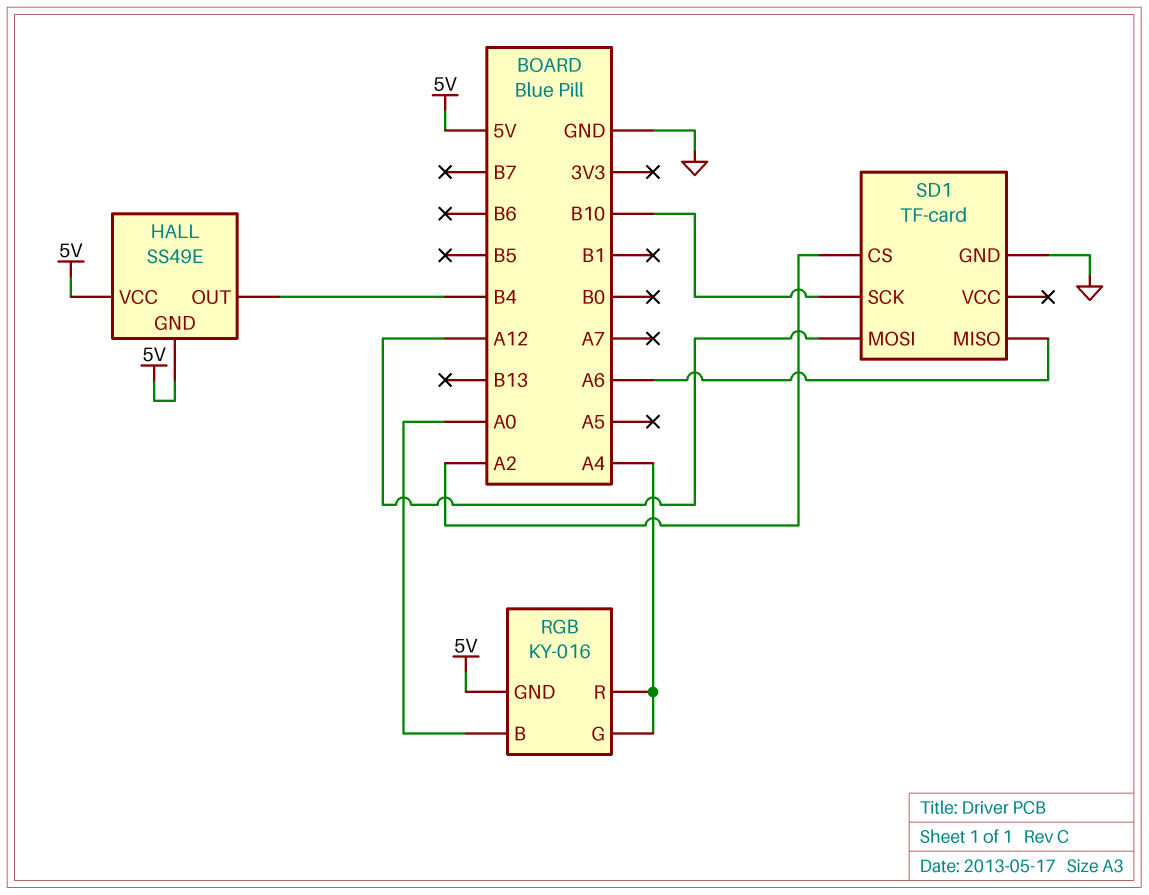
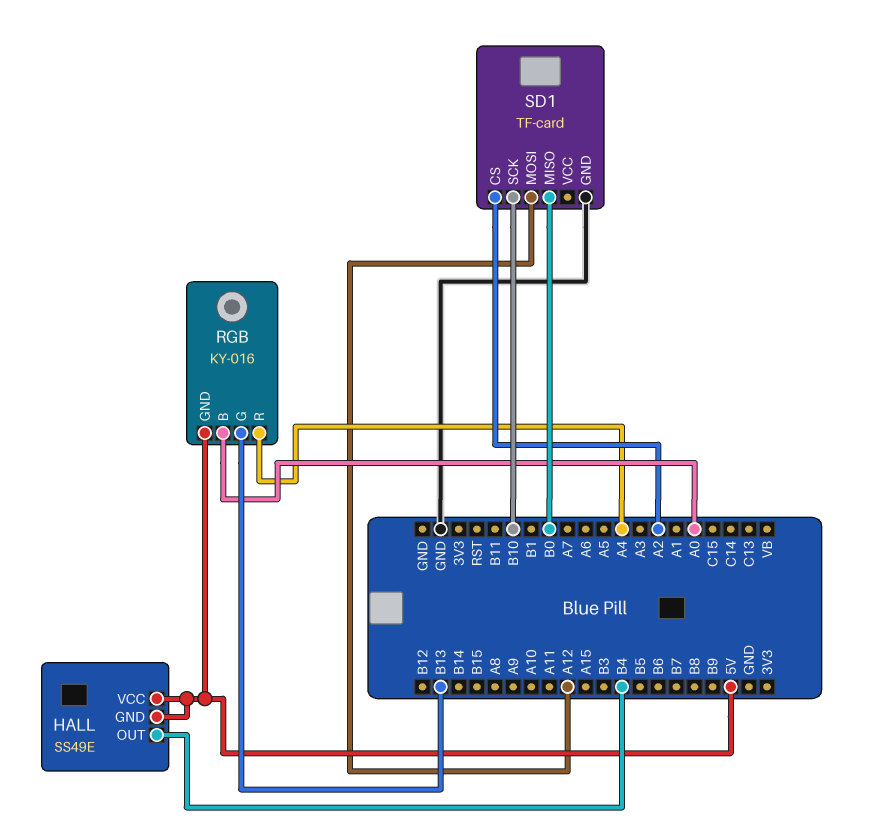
RGB pin G: A4 -> B13
SD1 pin MISO: A6 -> B0

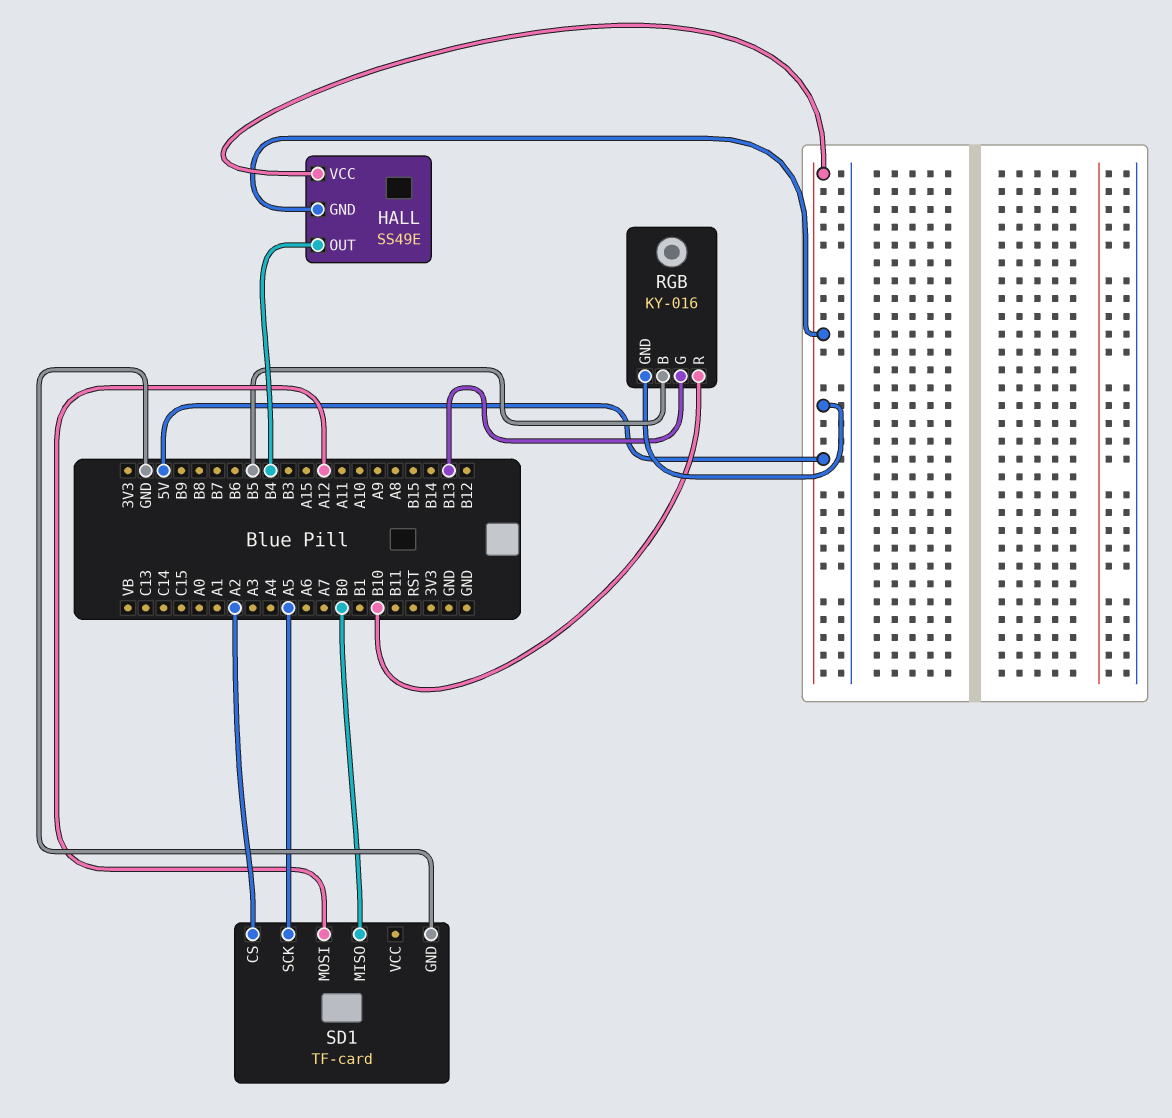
RGB pin B: A0 -> B5
RGB pin R: A4 -> B10
SD1 pin SCK: B10 -> A5

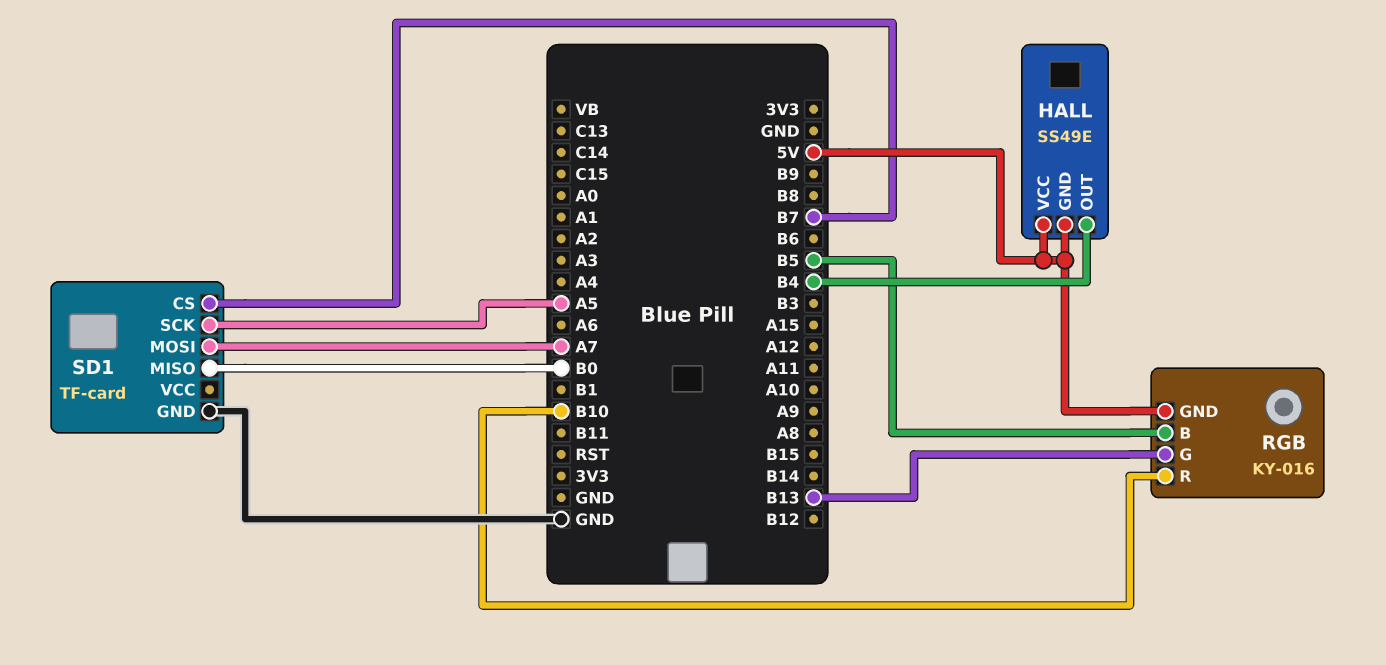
SD1 pin CS: A2 -> B7
SD1 pin MOSI: A12 -> A7

